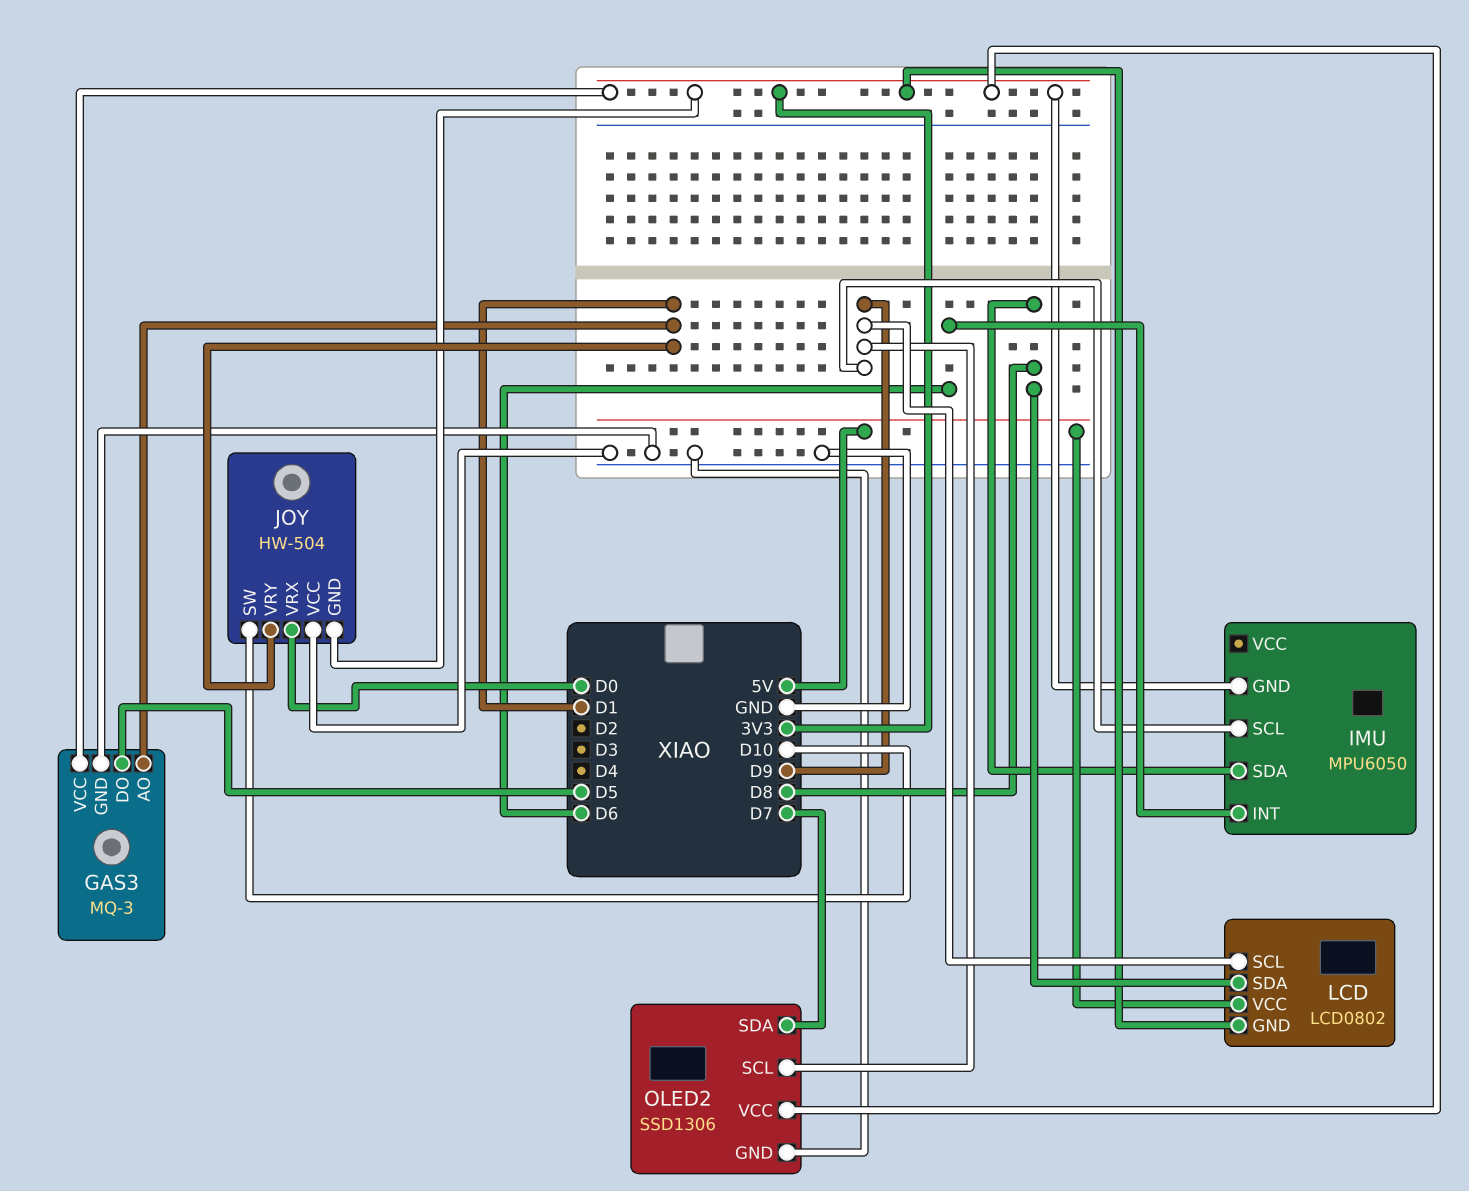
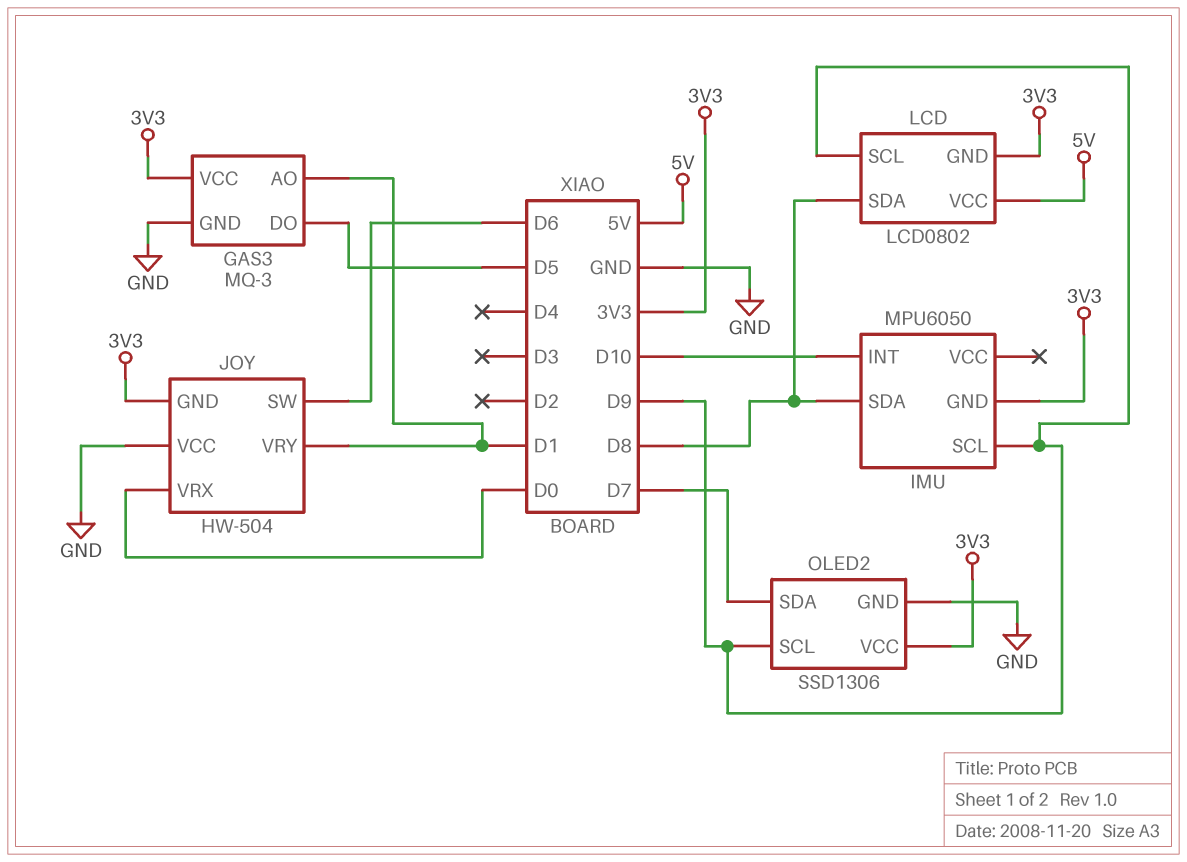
IMU pin INT: D6 -> D10
JOY pin SW: D10 -> D6

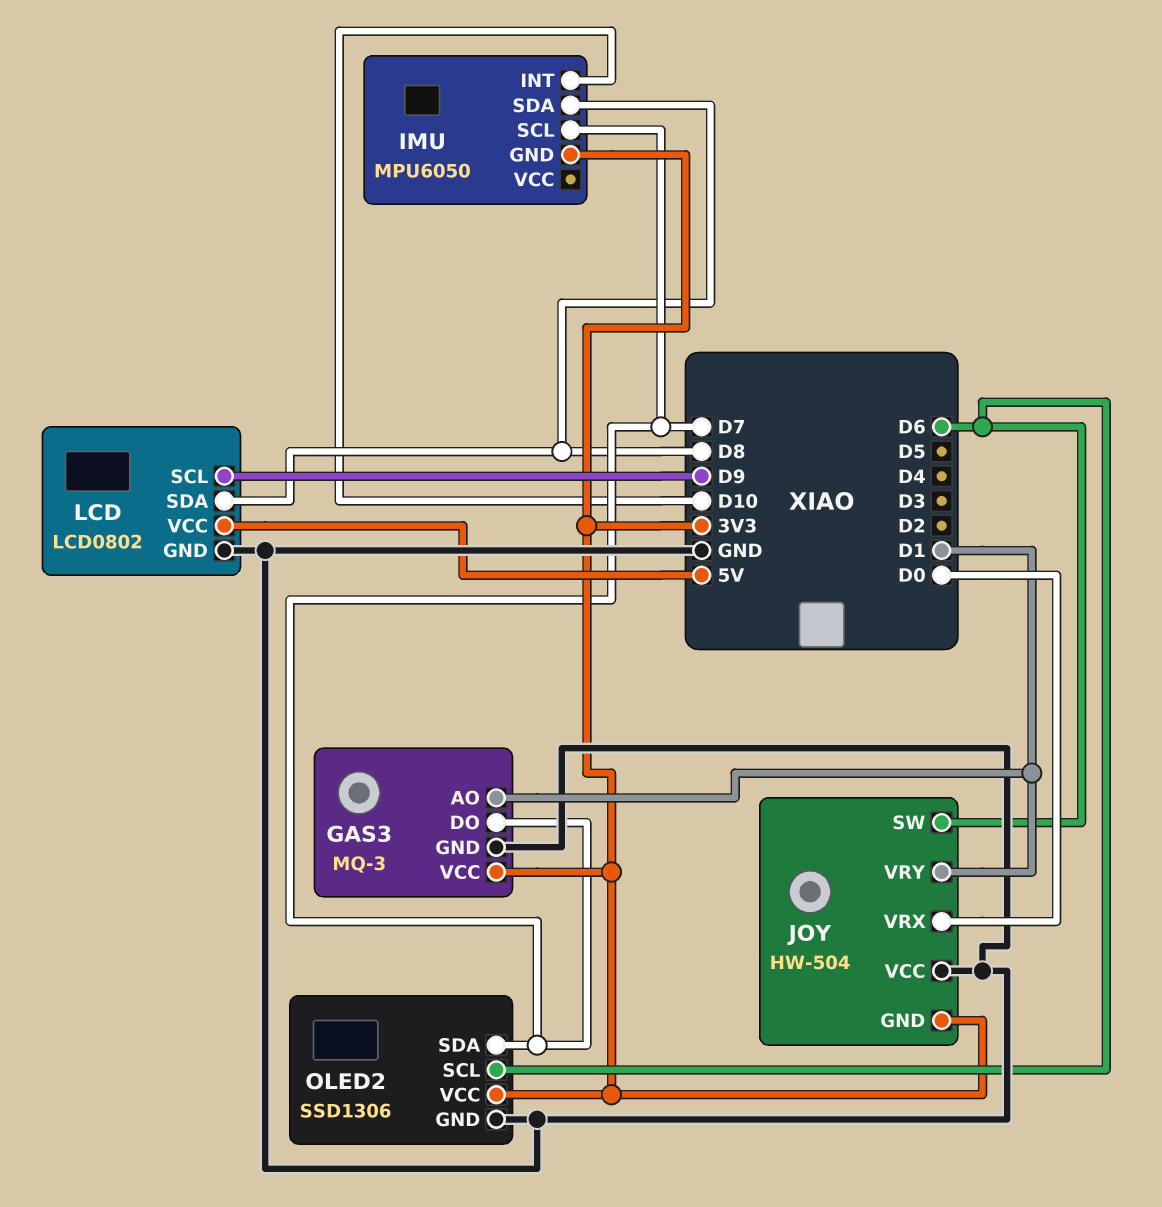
GAS3 pin DO: D5 -> D7
IMU pin SCL: D9 -> D7
LCD pin GND: 3V3 -> GND
OLED2 pin SCL: D9 -> D6

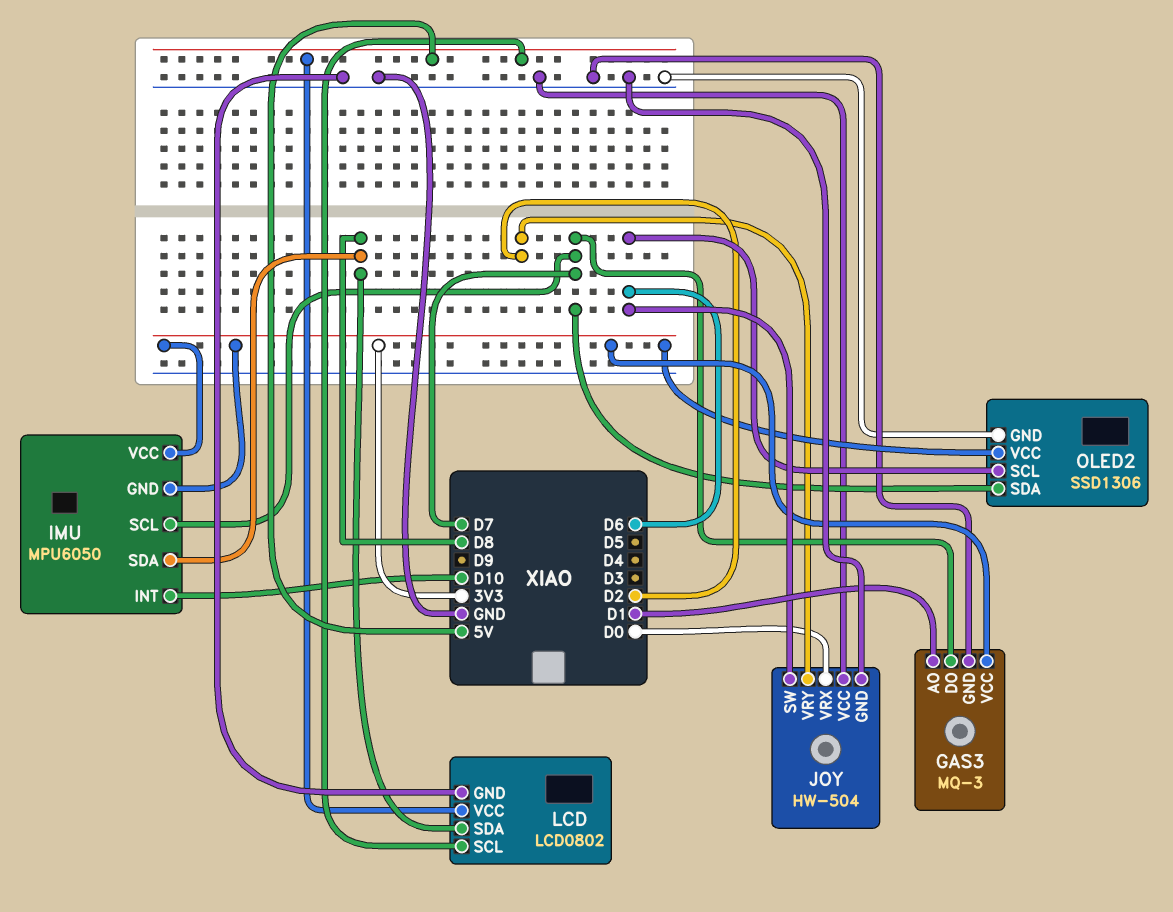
IMU pin VCC: none -> 3V3
JOY pin GND: 3V3 -> GND
JOY pin VRY: D1 -> D2
LCD pin SCL: D9 -> 5V

